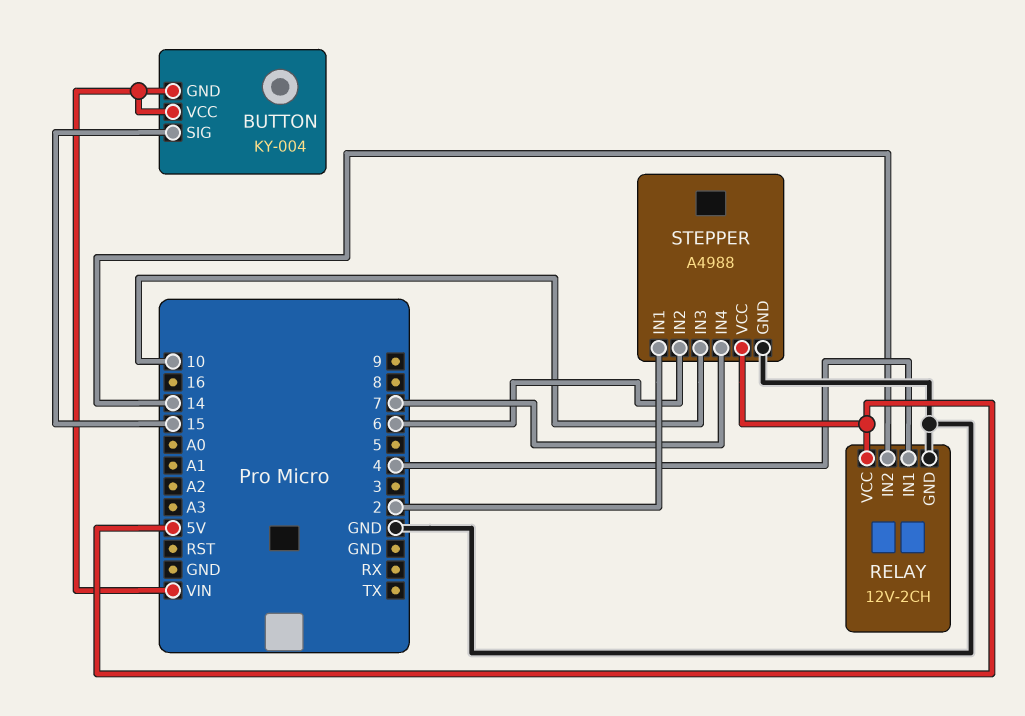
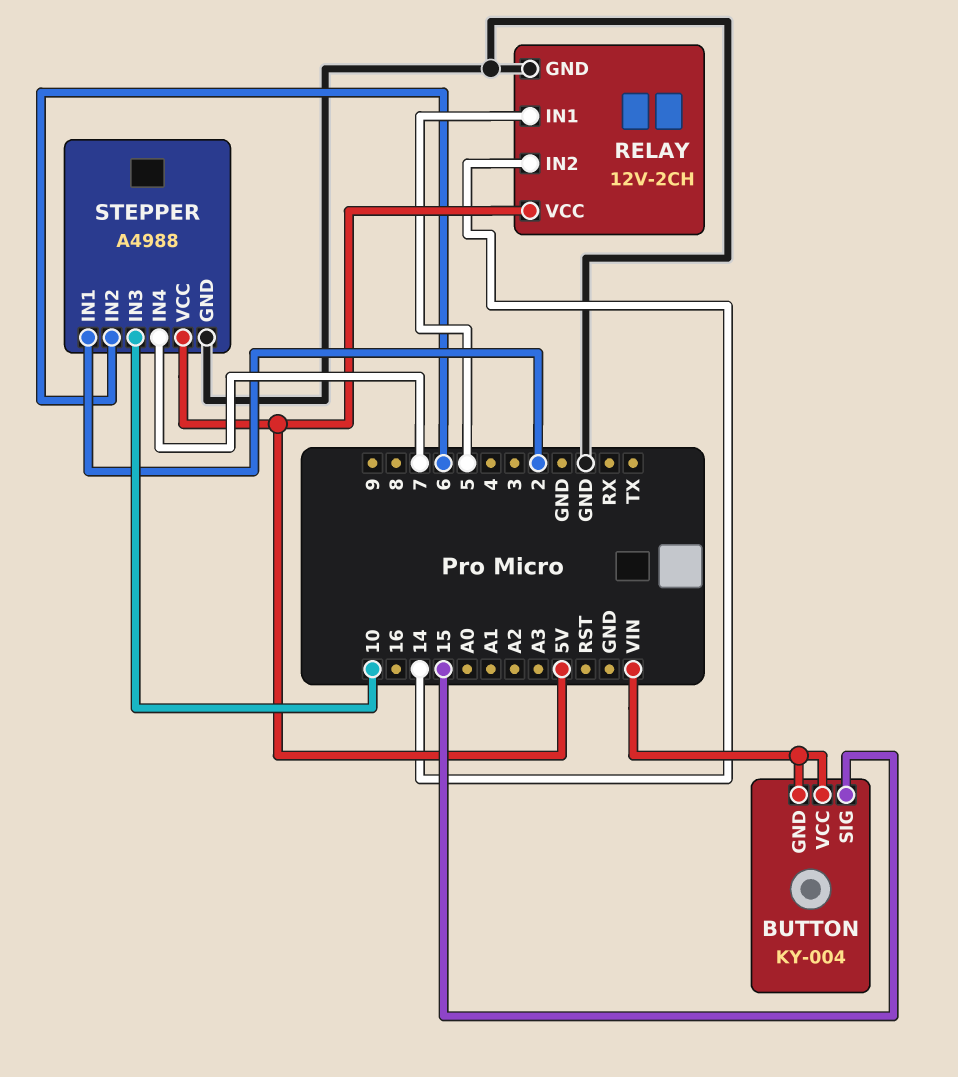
RELAY pin IN1: 4 -> 5

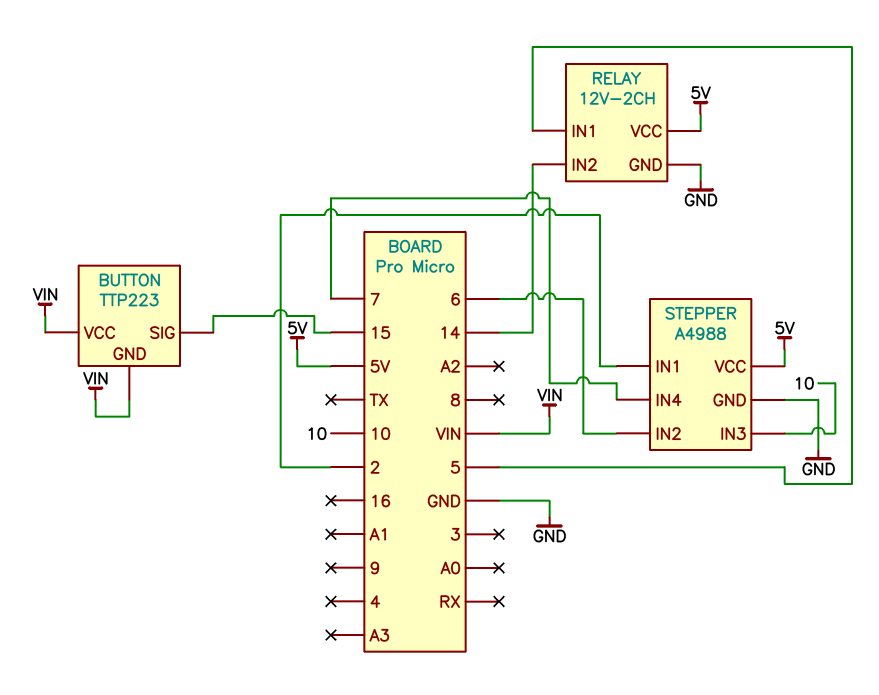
BUTTON: KY-004 -> TTP223

